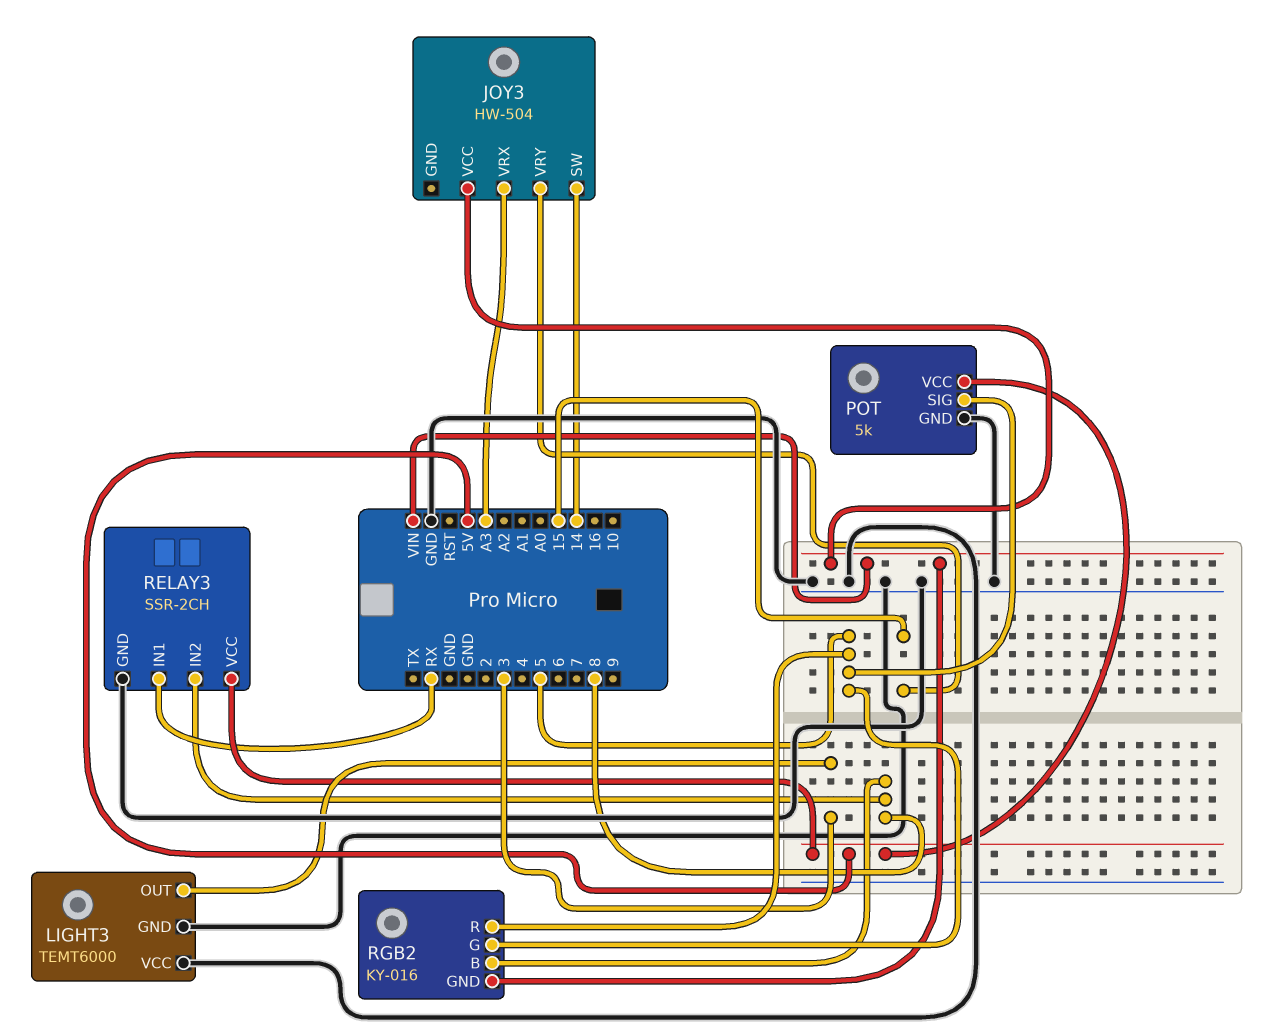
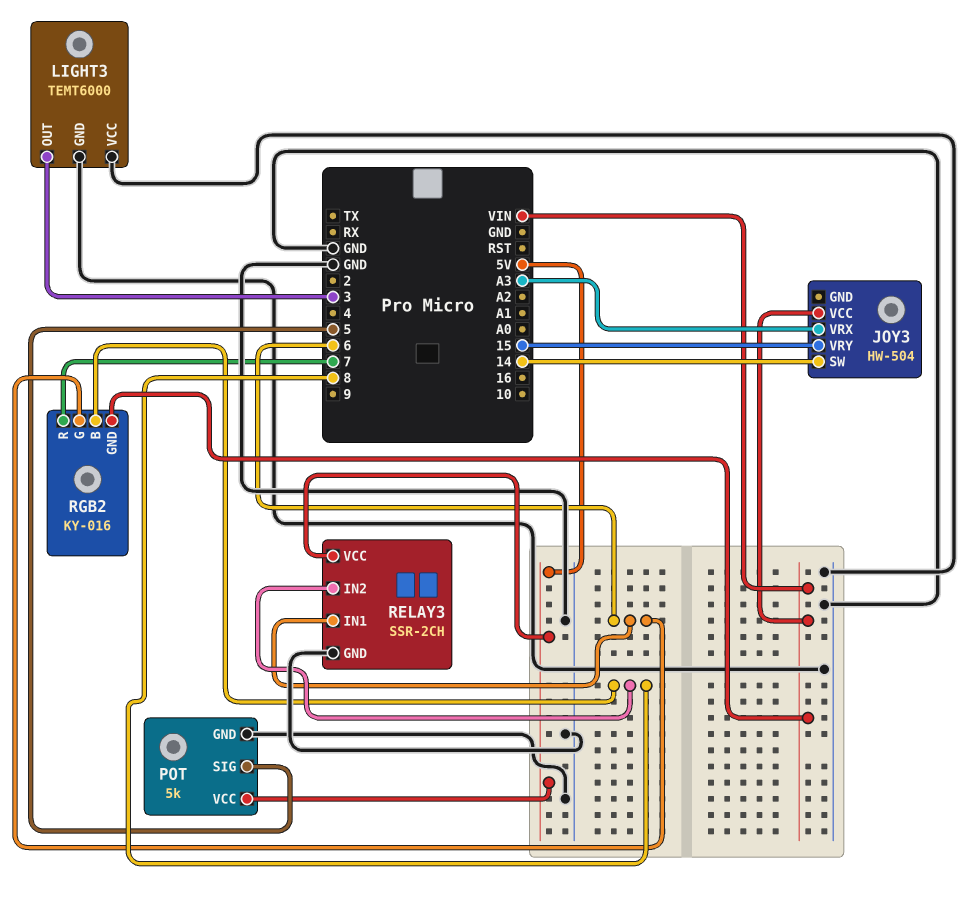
RELAY3 pin IN1: RX -> 6
RGB2 pin G: 5 -> 6
RGB2 pin R: 5 -> 7

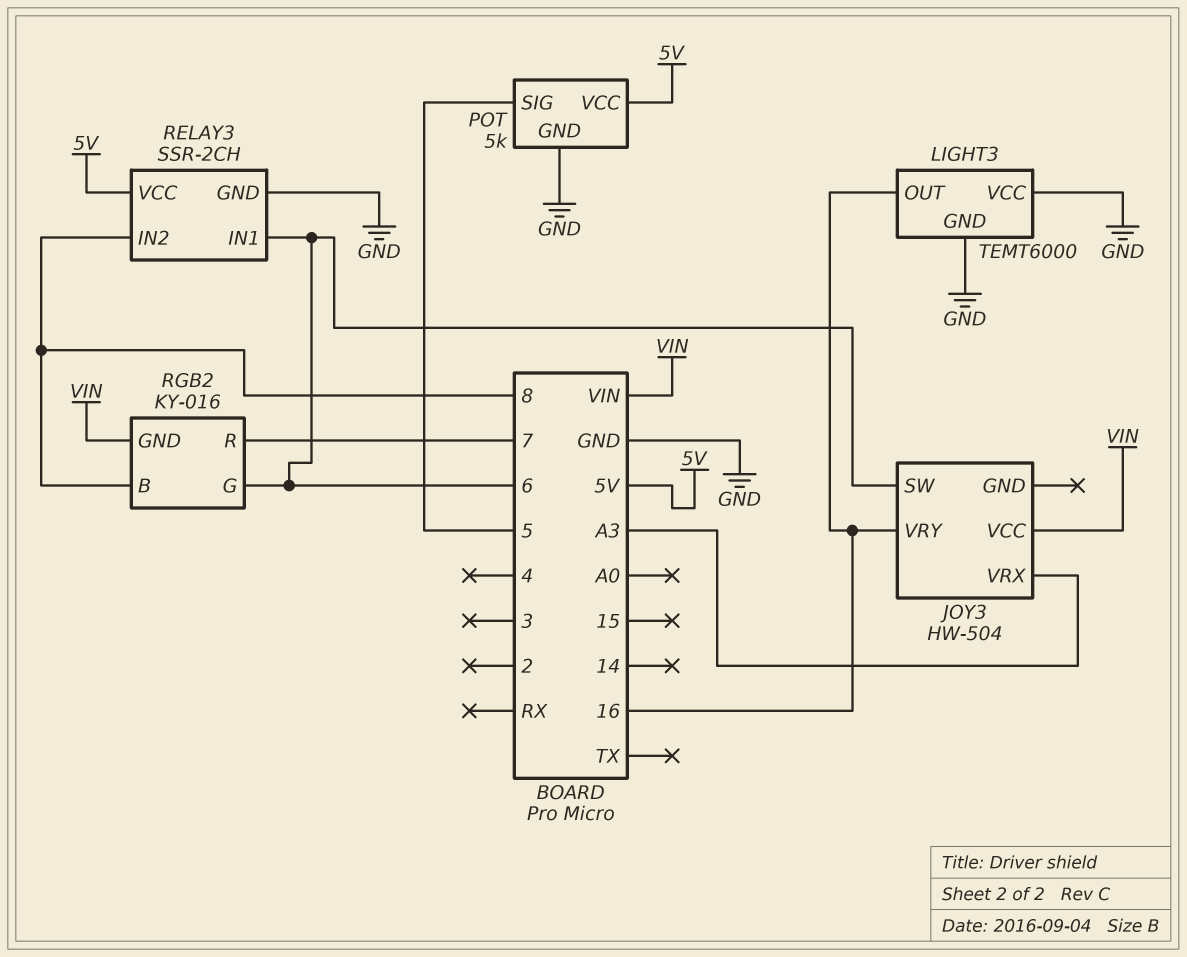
JOY3 pin SW: 14 -> 6
JOY3 pin VRY: 15 -> 16
LIGHT3 pin OUT: 3 -> 16

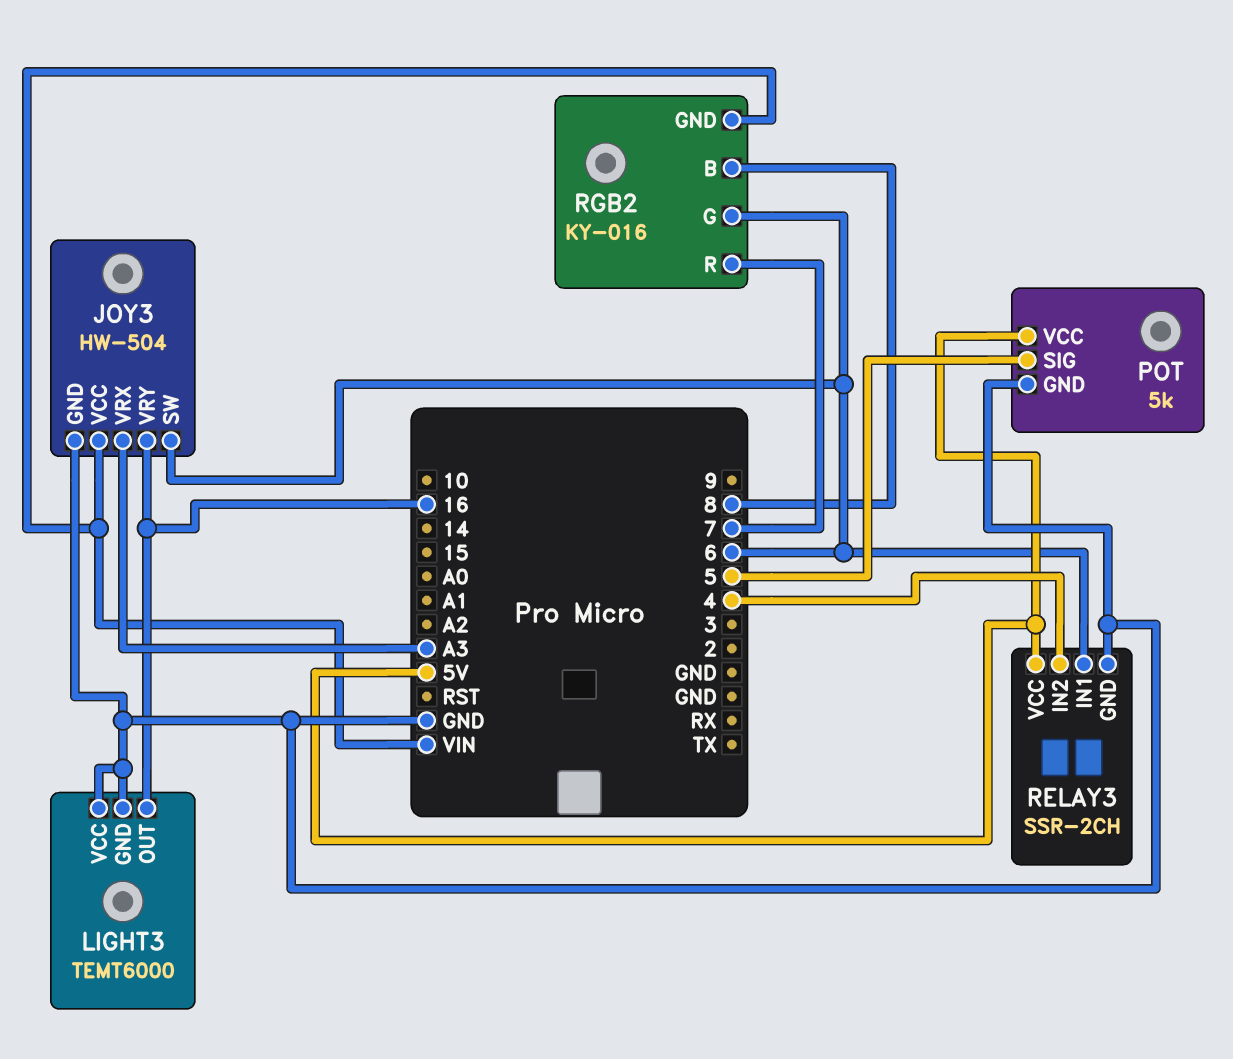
JOY3 pin GND: none -> GND
RELAY3 pin IN2: 8 -> 4

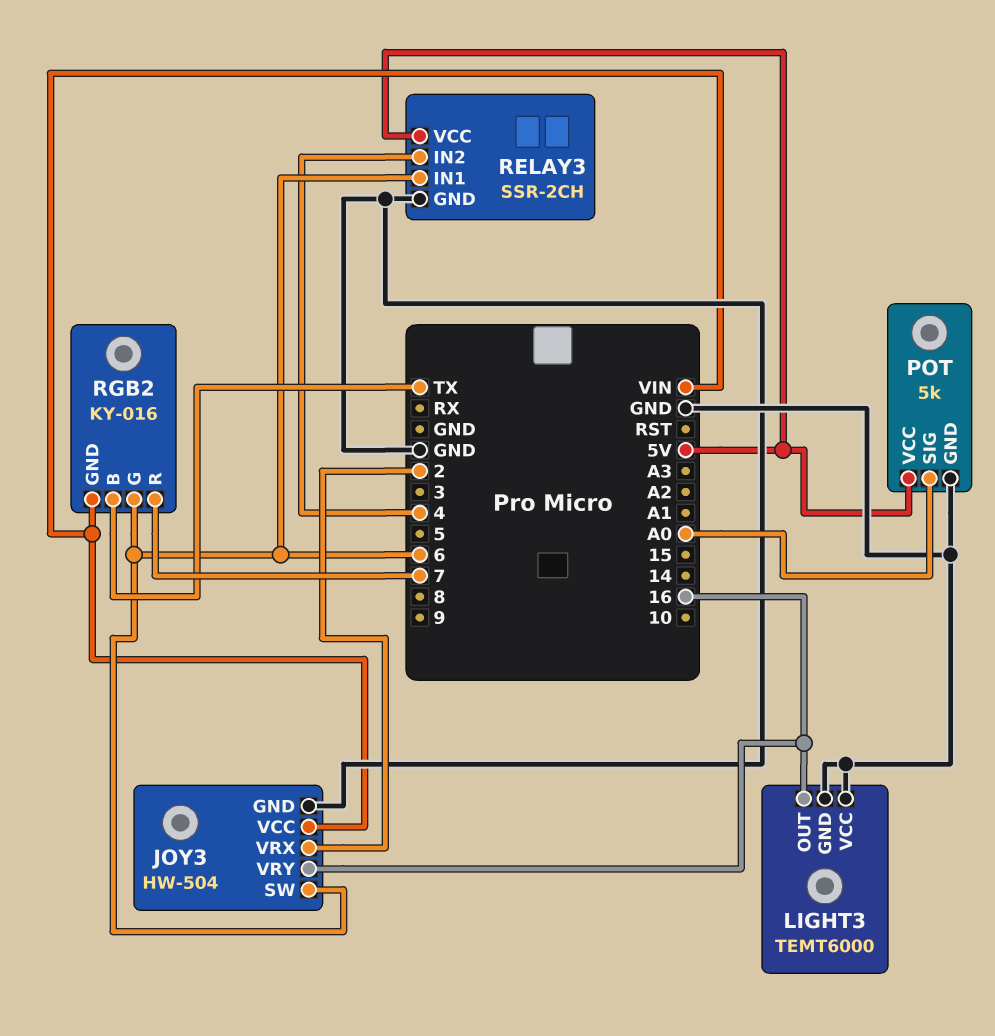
JOY3 pin VRX: A3 -> 2
POT pin SIG: 5 -> A0
RGB2 pin B: 8 -> TX

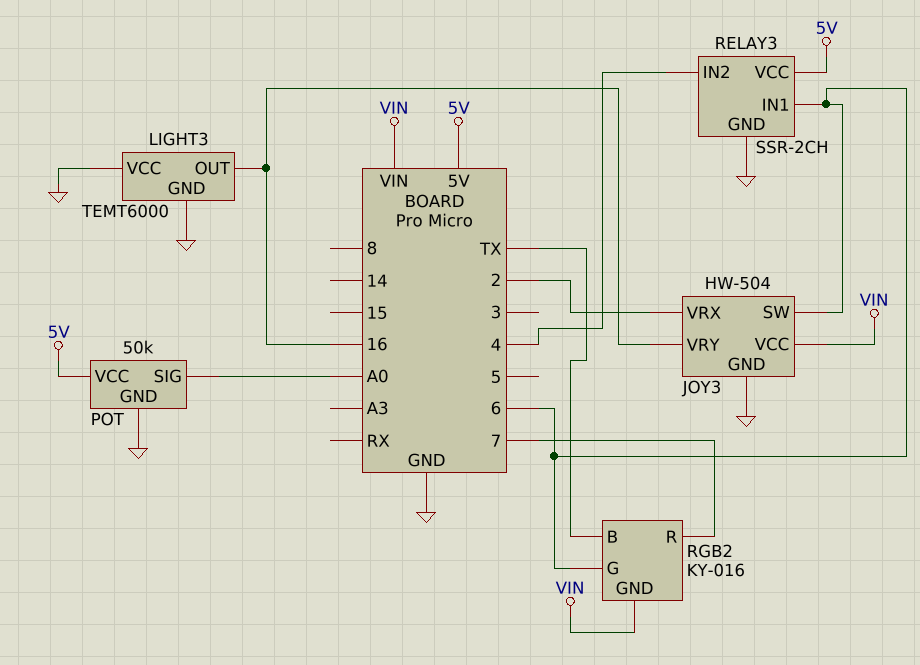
POT: 5k -> 50k

